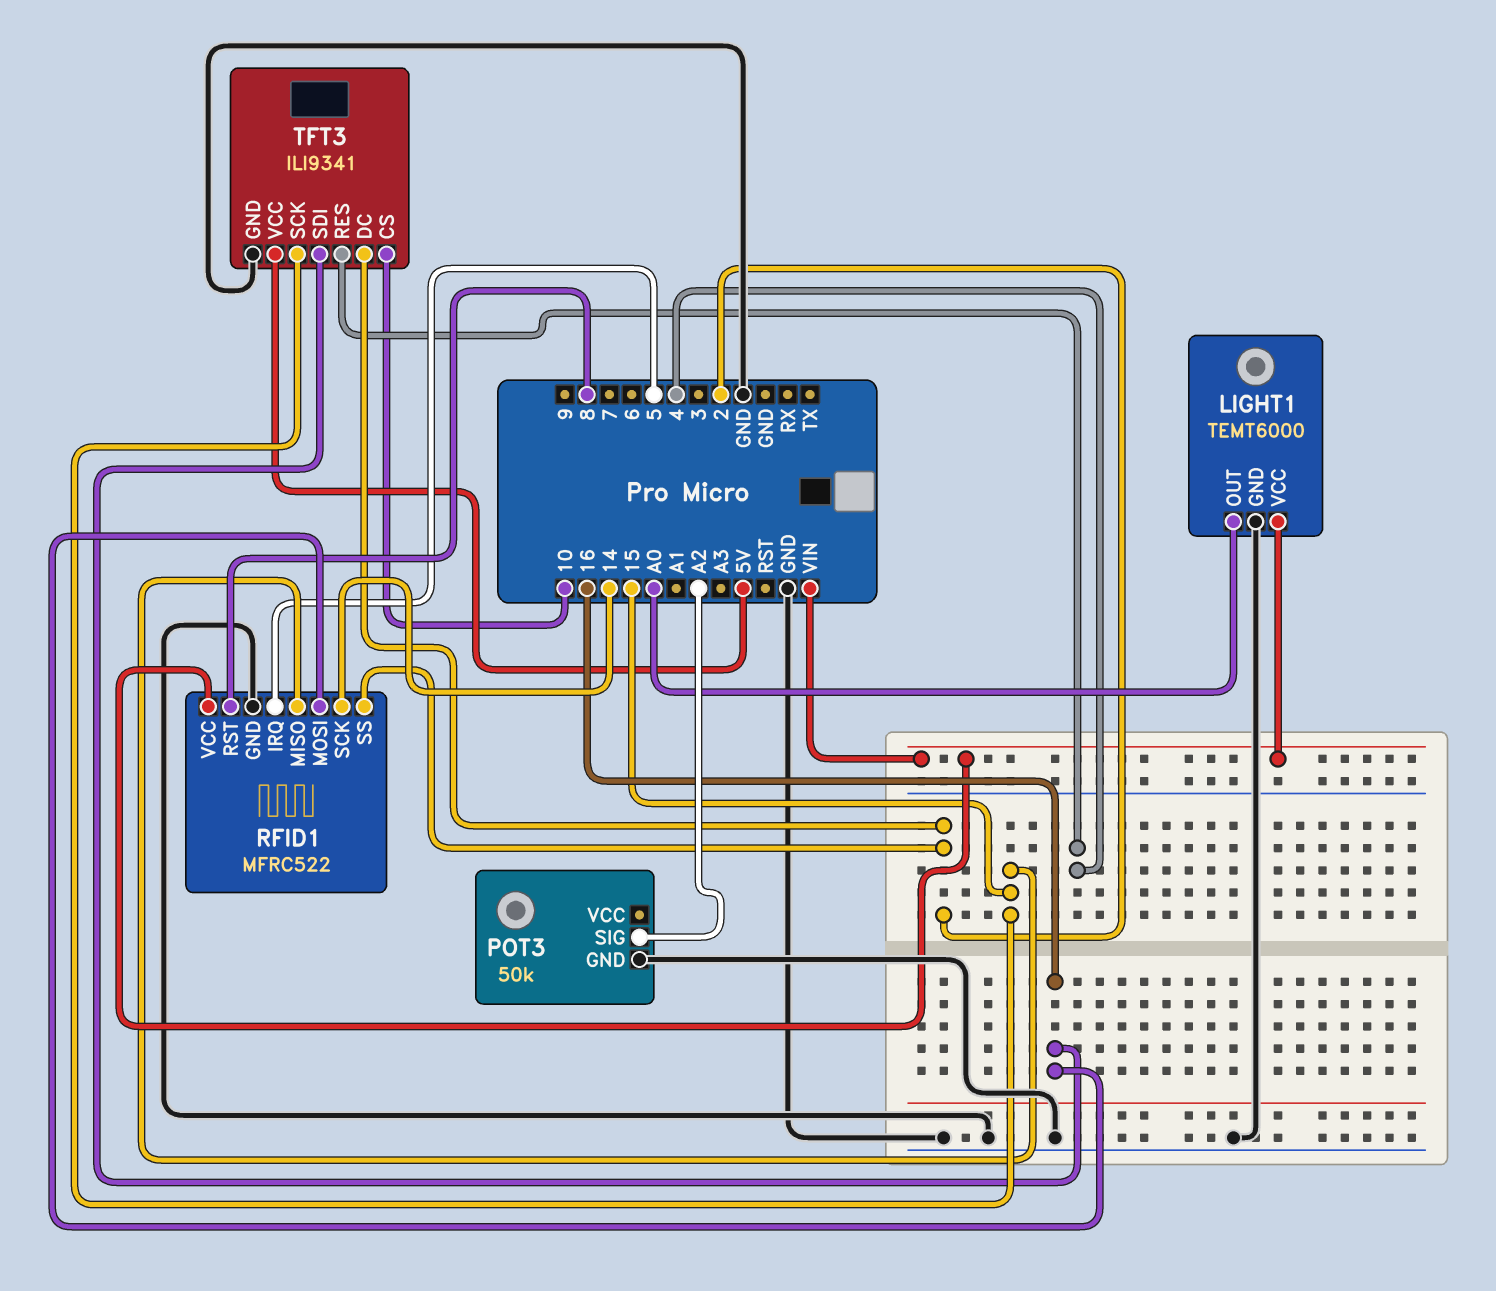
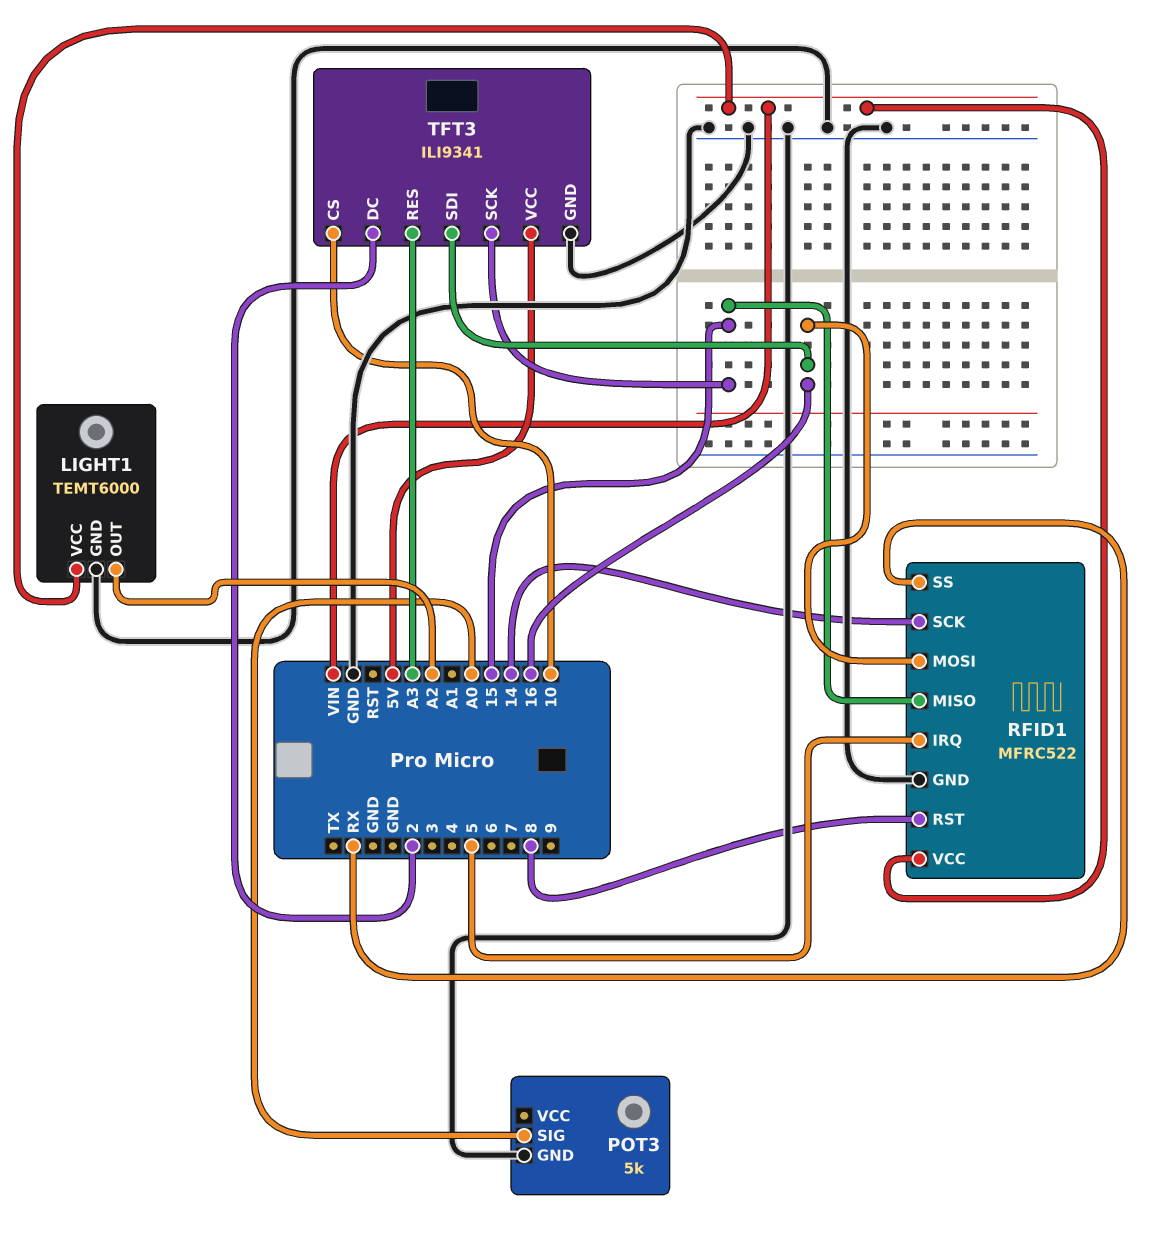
LIGHT1 pin OUT: A0 -> A2
POT3: 50k -> 5k
POT3 pin SIG: A2 -> A0
RFID1 pin SS: 2 -> RX
TFT3 pin RES: 4 -> A3

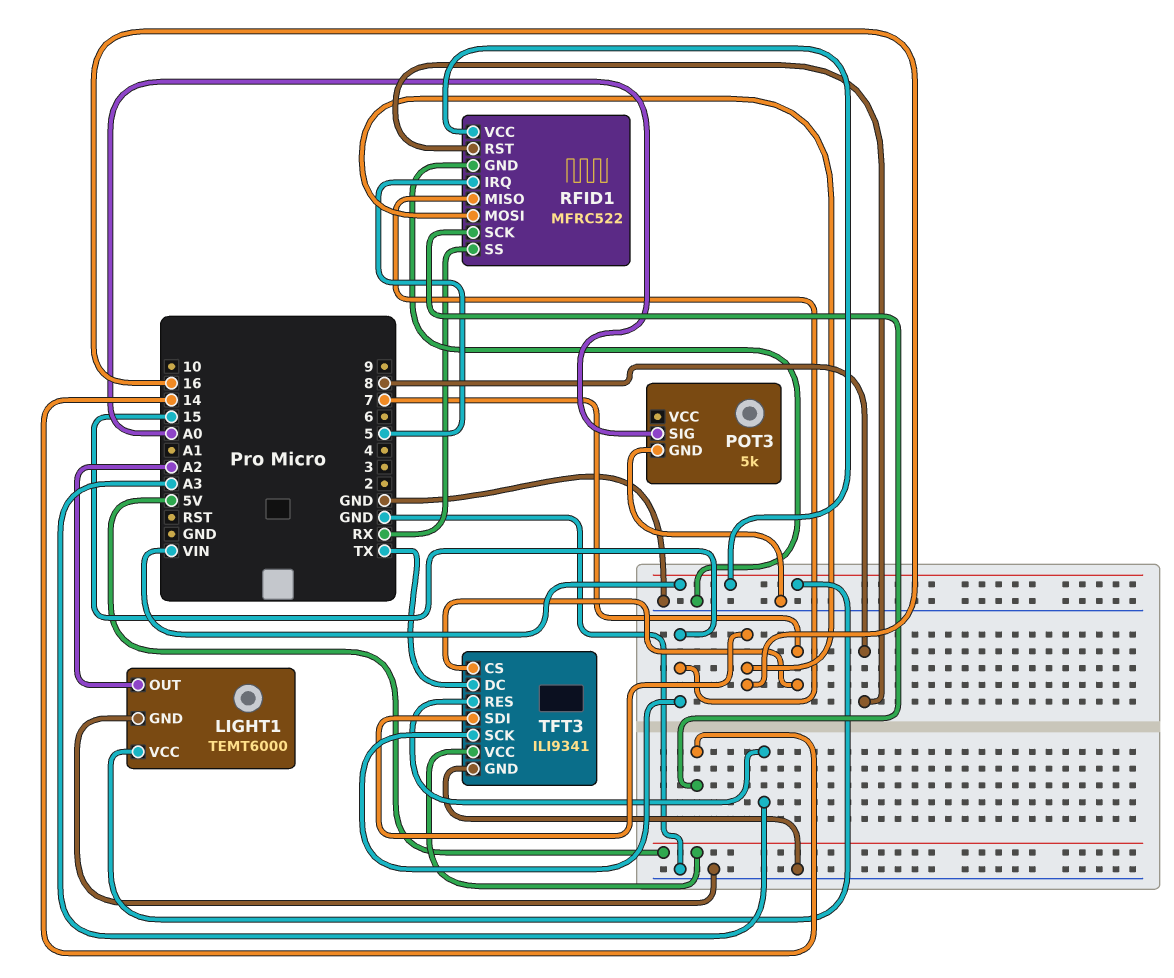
TFT3 pin CS: 10 -> 7
TFT3 pin DC: 2 -> TX

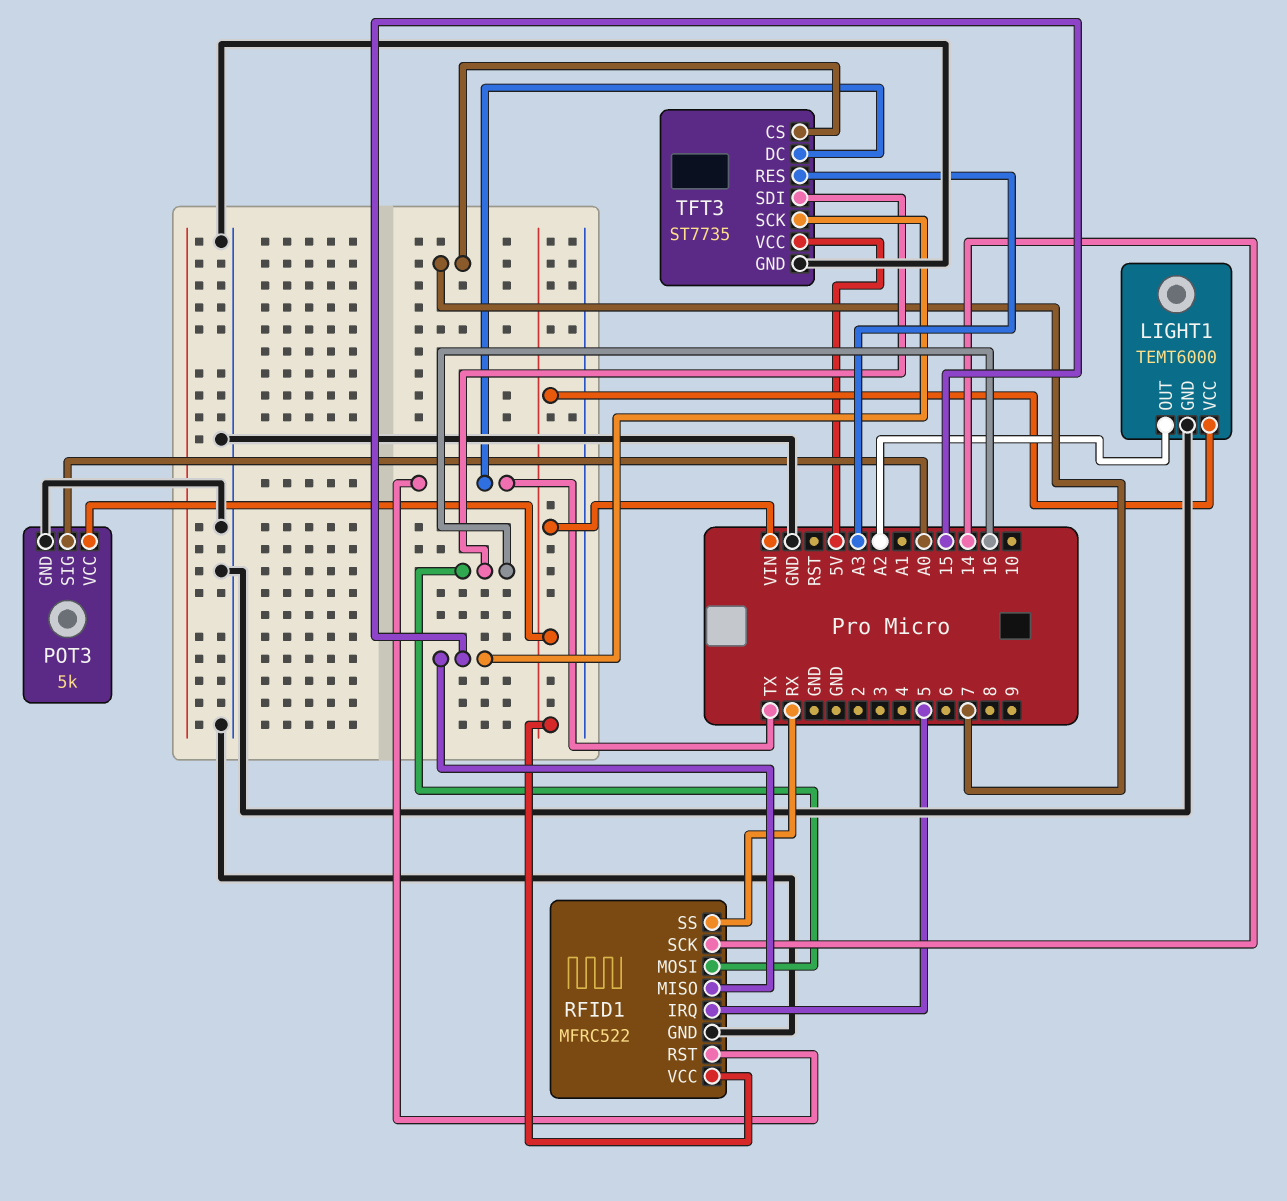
POT3 pin VCC: none -> VIN
RFID1 pin RST: 8 -> TX
TFT3: ILI9341 -> ST7735

